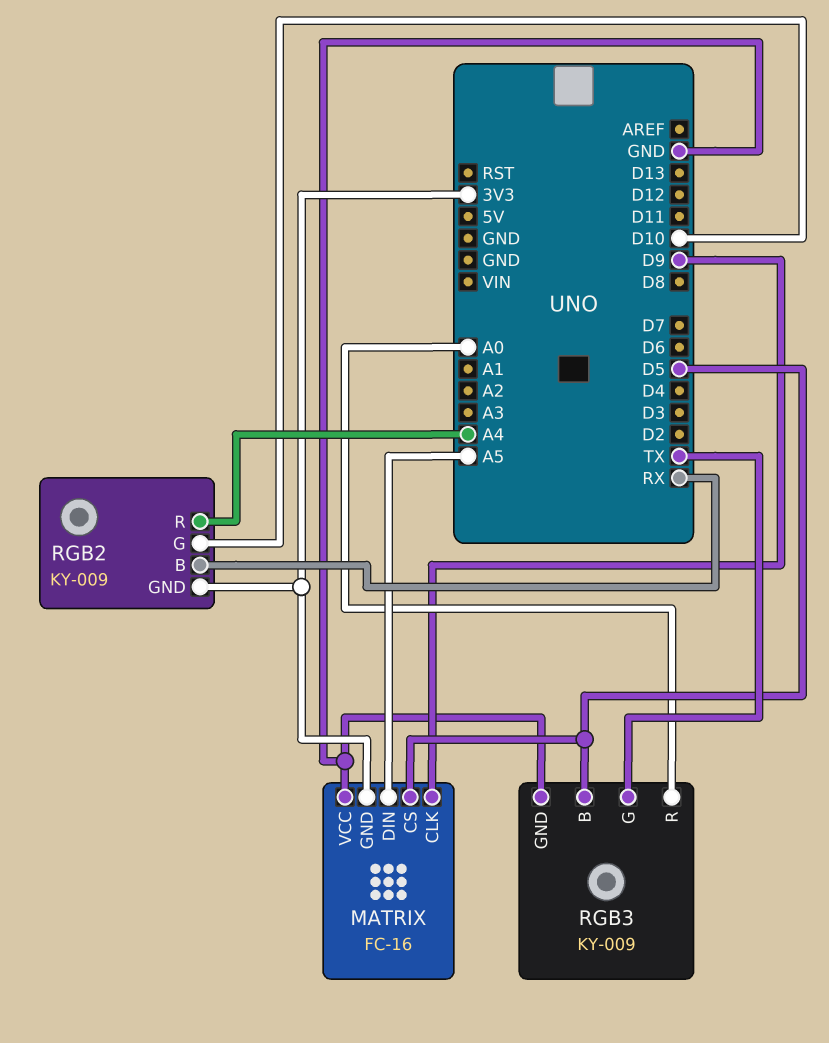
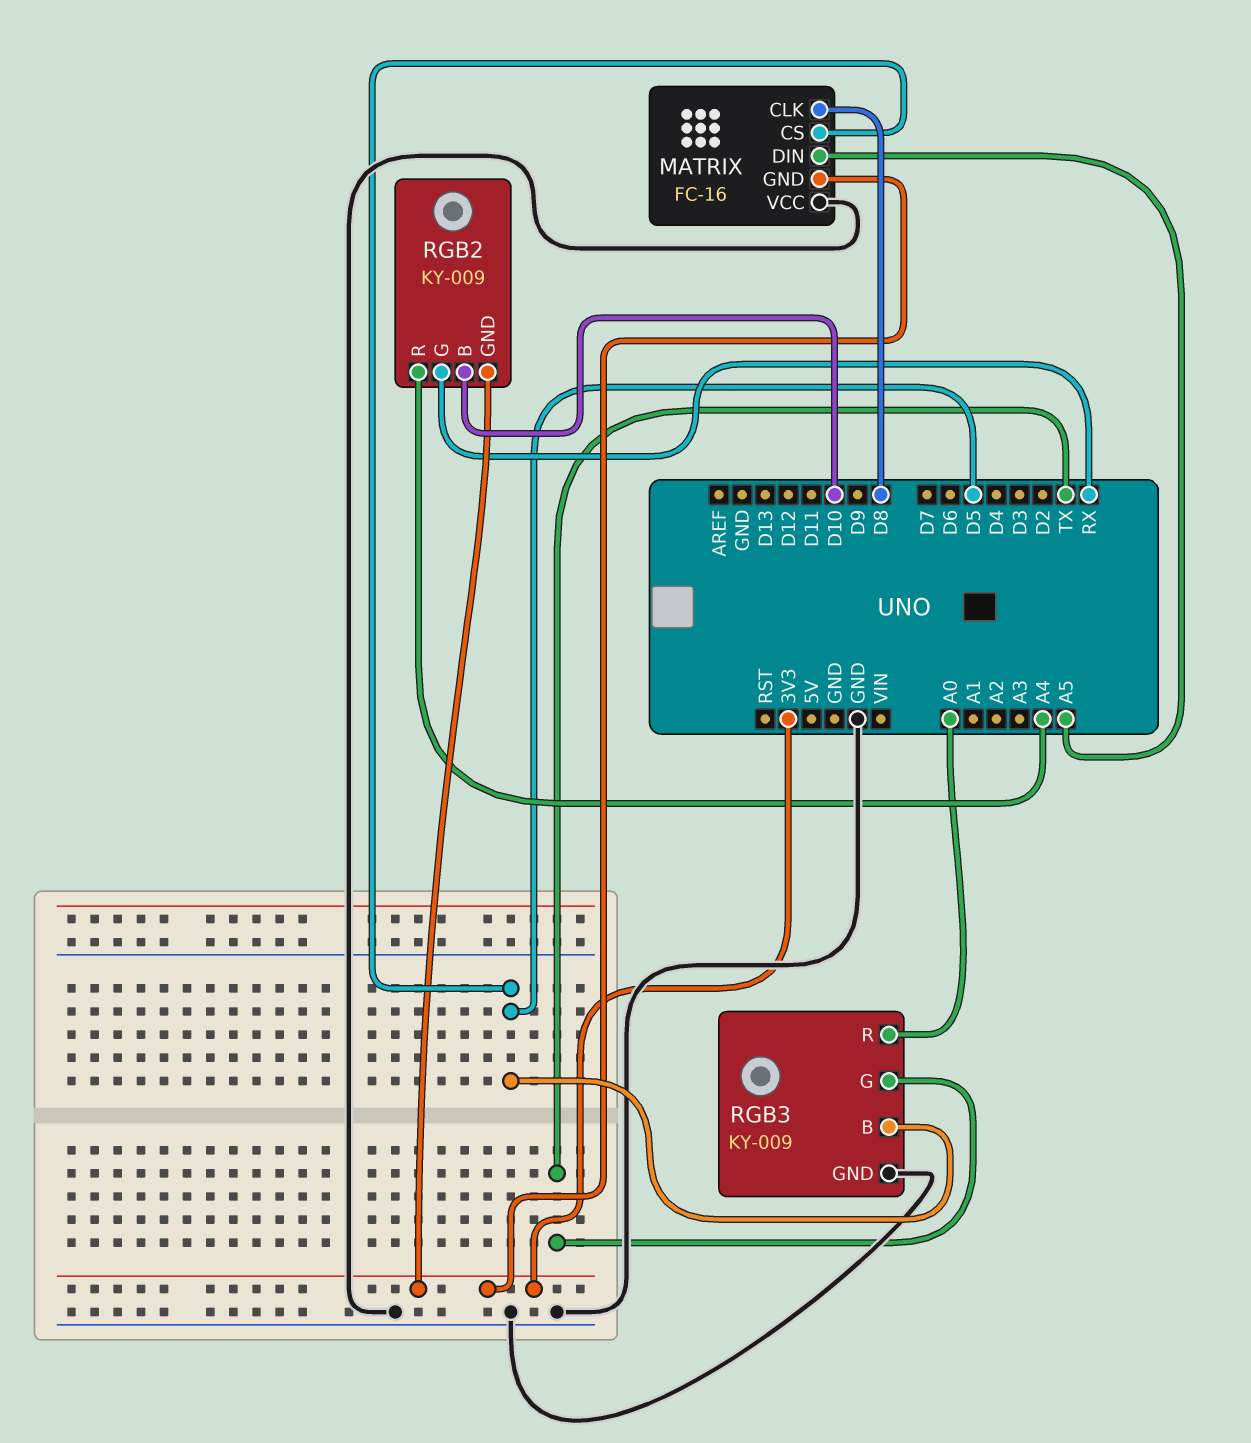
MATRIX pin CLK: D9 -> D8
RGB2 pin B: RX -> D10
RGB2 pin G: D10 -> RX

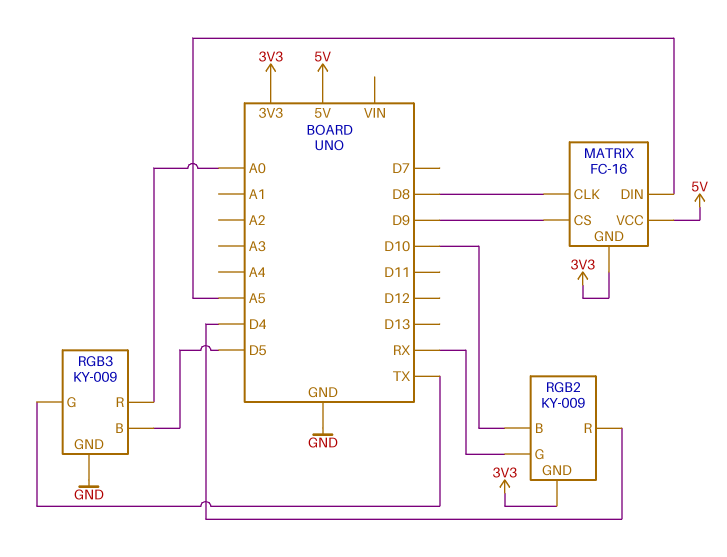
MATRIX pin CS: D5 -> D9
MATRIX pin VCC: GND -> 5V
RGB2 pin R: A4 -> D4

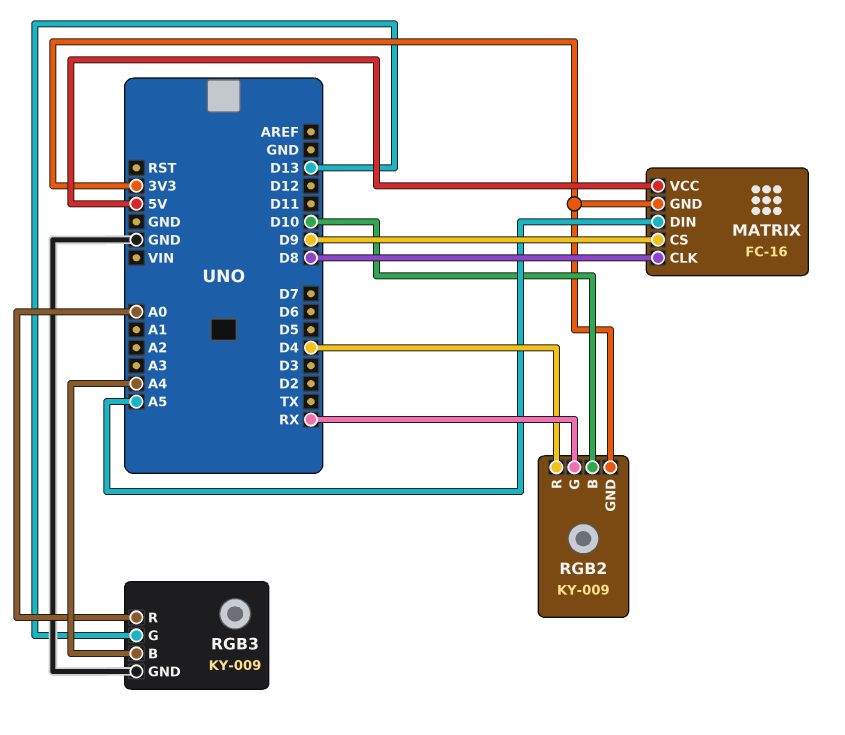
RGB3 pin B: D5 -> A4
RGB3 pin G: TX -> D13

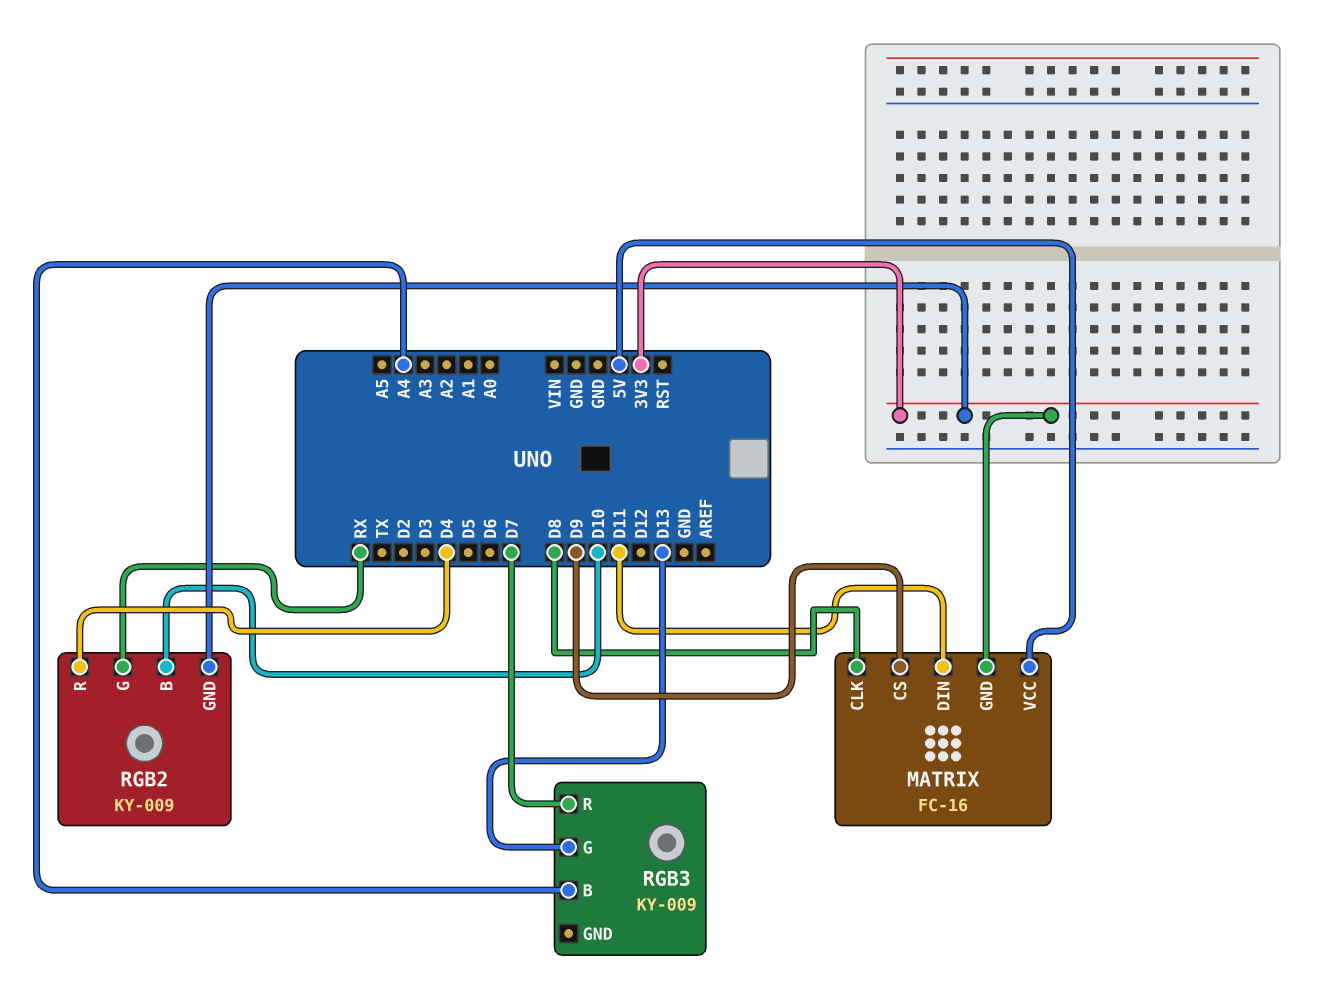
MATRIX pin DIN: A5 -> D11
RGB3 pin GND: GND -> none
RGB3 pin R: A0 -> D7

